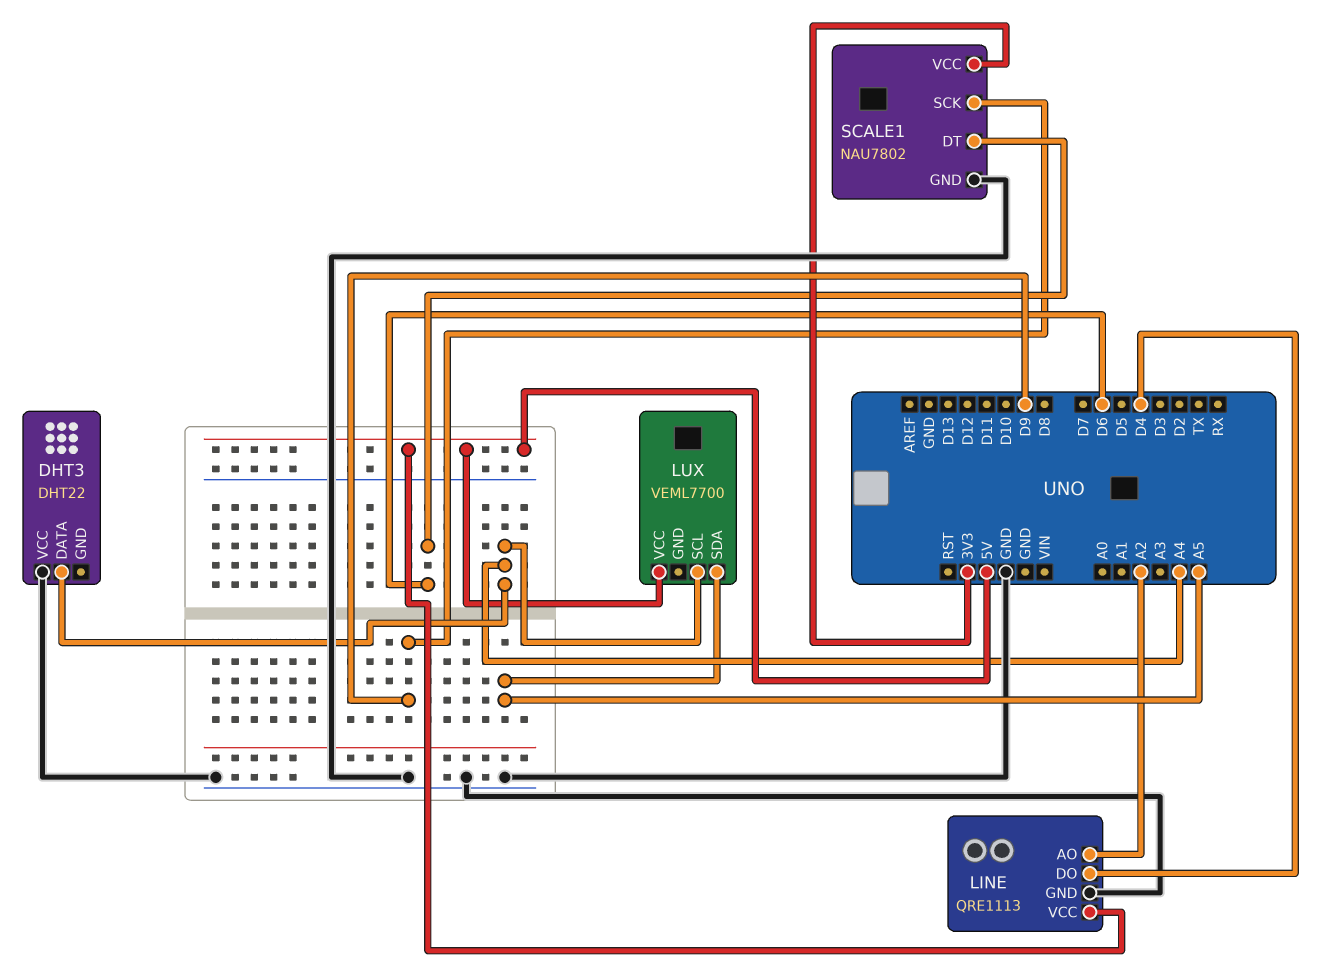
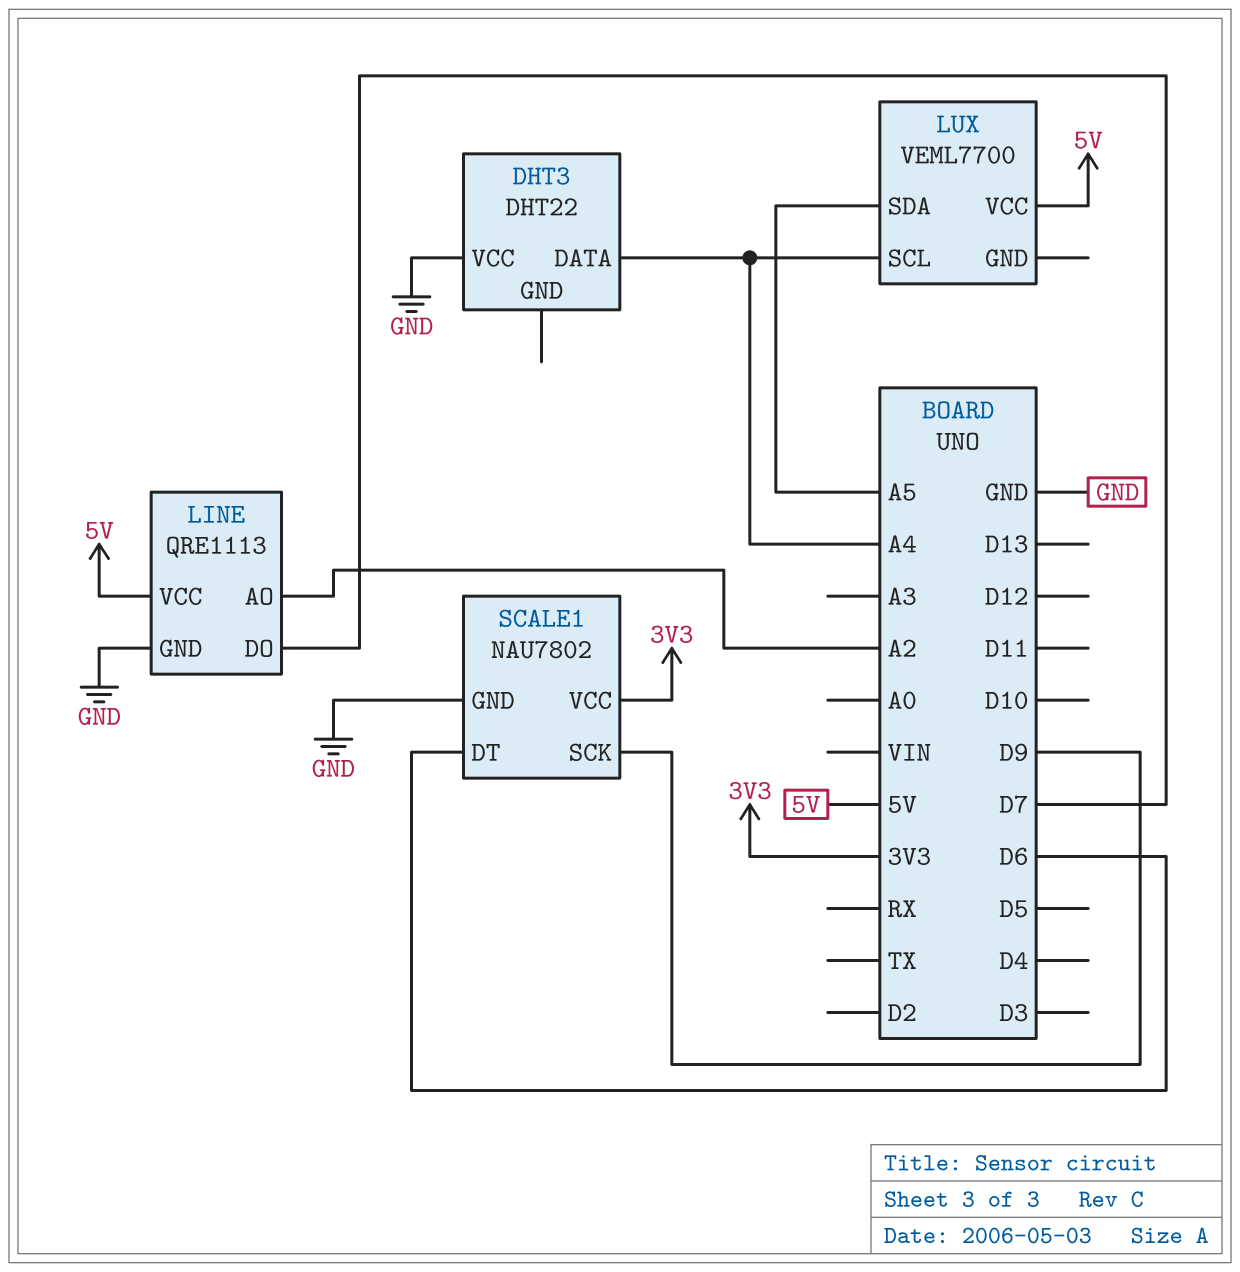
LINE pin DO: D4 -> D7

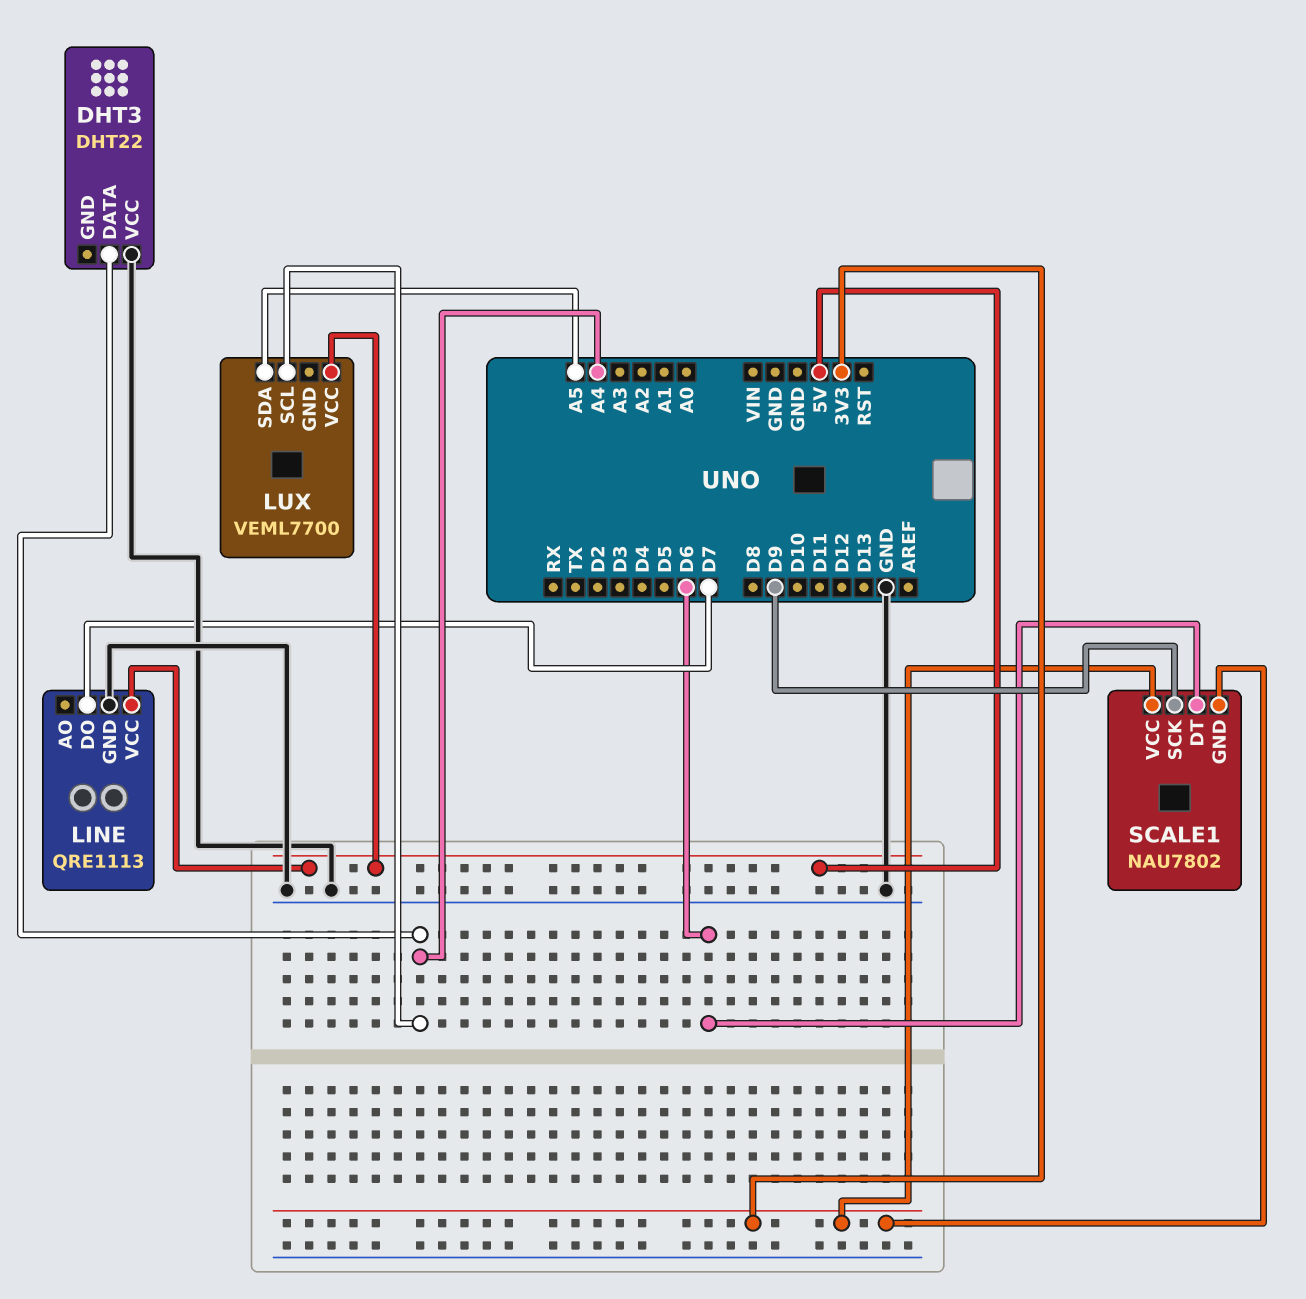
LINE pin AO: A2 -> none
SCALE1 pin GND: GND -> 3V3

